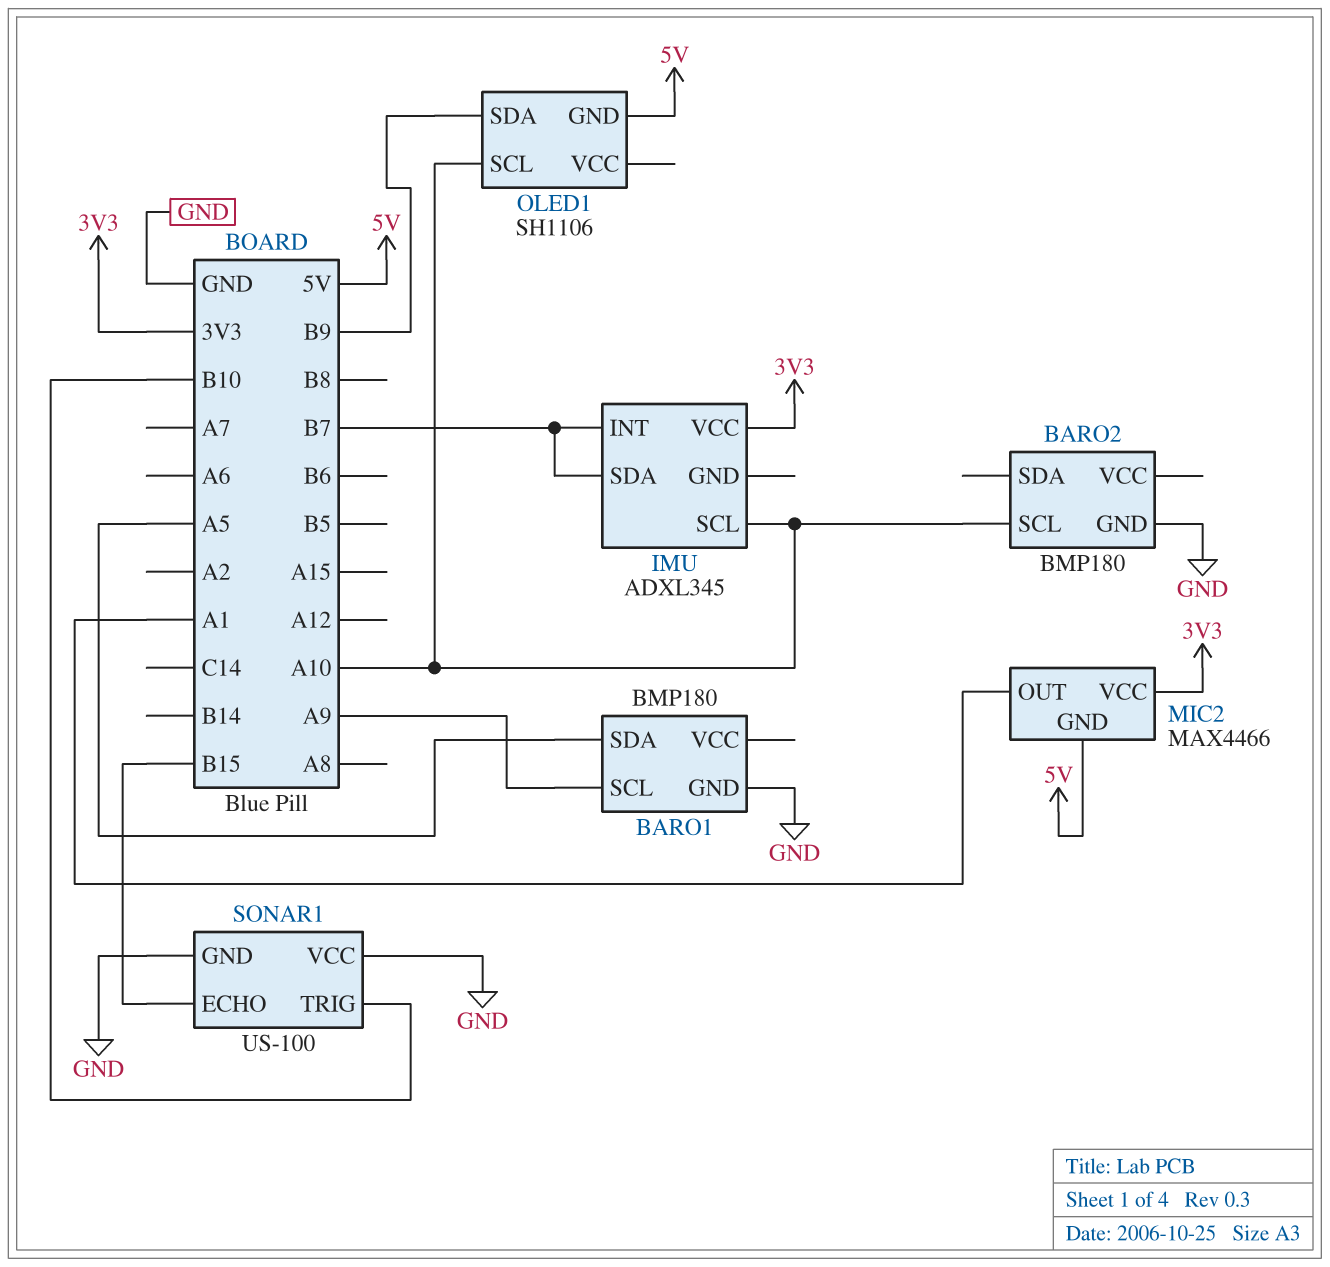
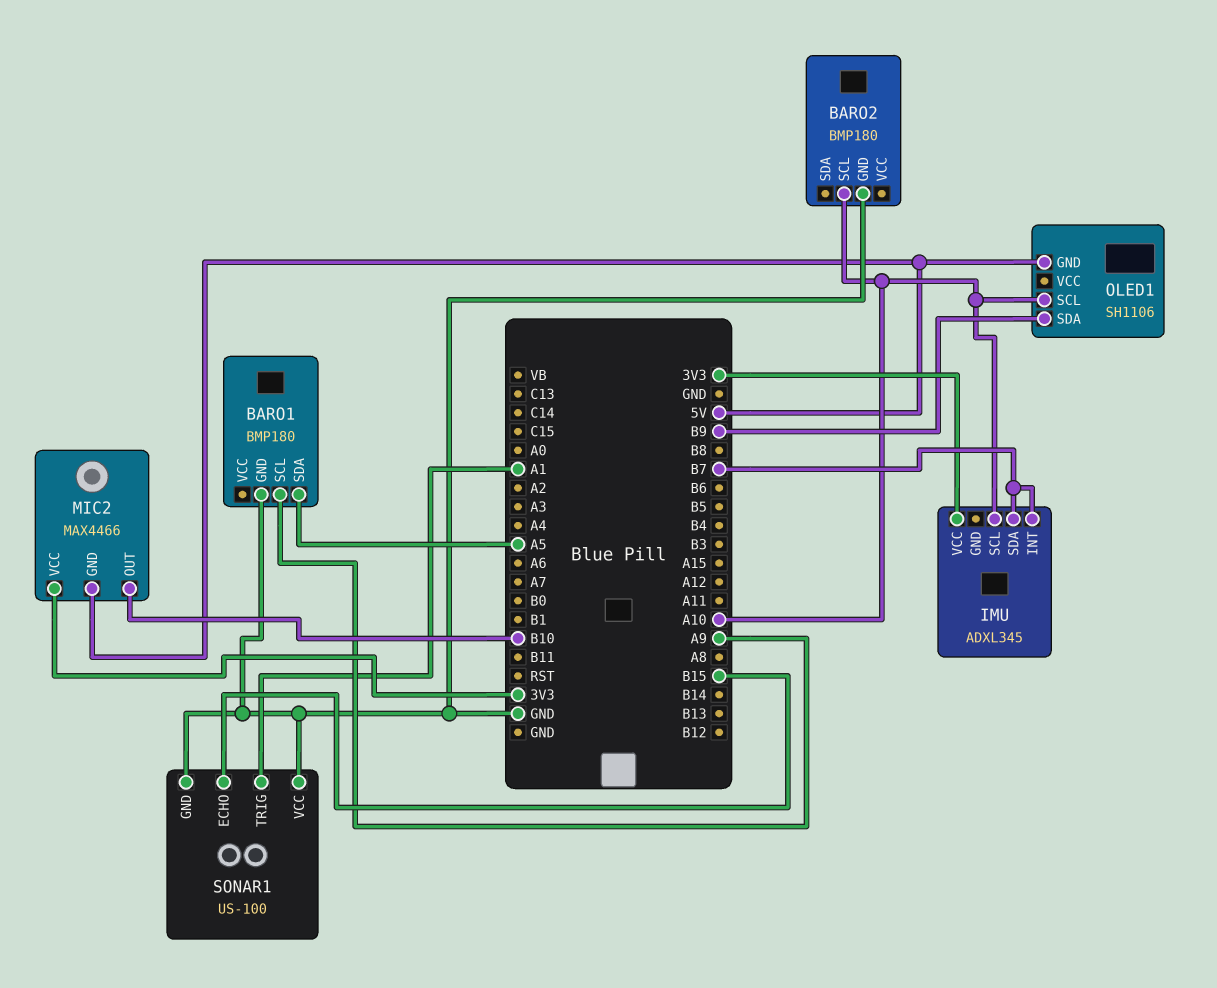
MIC2 pin OUT: A1 -> B10
SONAR1 pin TRIG: B10 -> A1

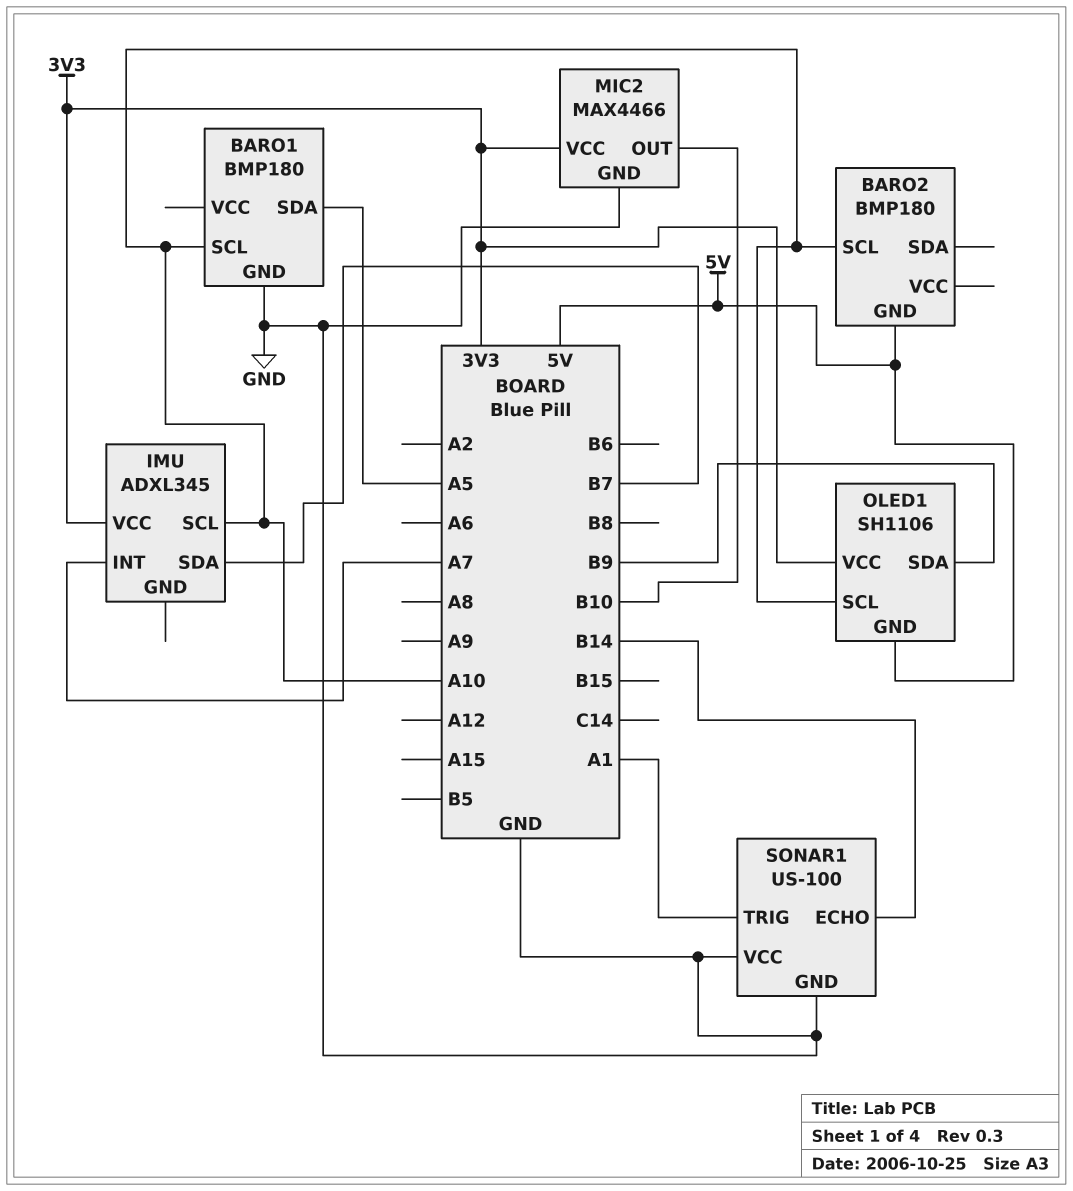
BARO1 pin SCL: A9 -> A10
BARO2 pin GND: GND -> 5V
IMU pin INT: B7 -> A7
MIC2 pin GND: 5V -> GND
OLED1 pin VCC: none -> 3V3
SONAR1 pin ECHO: B15 -> B14

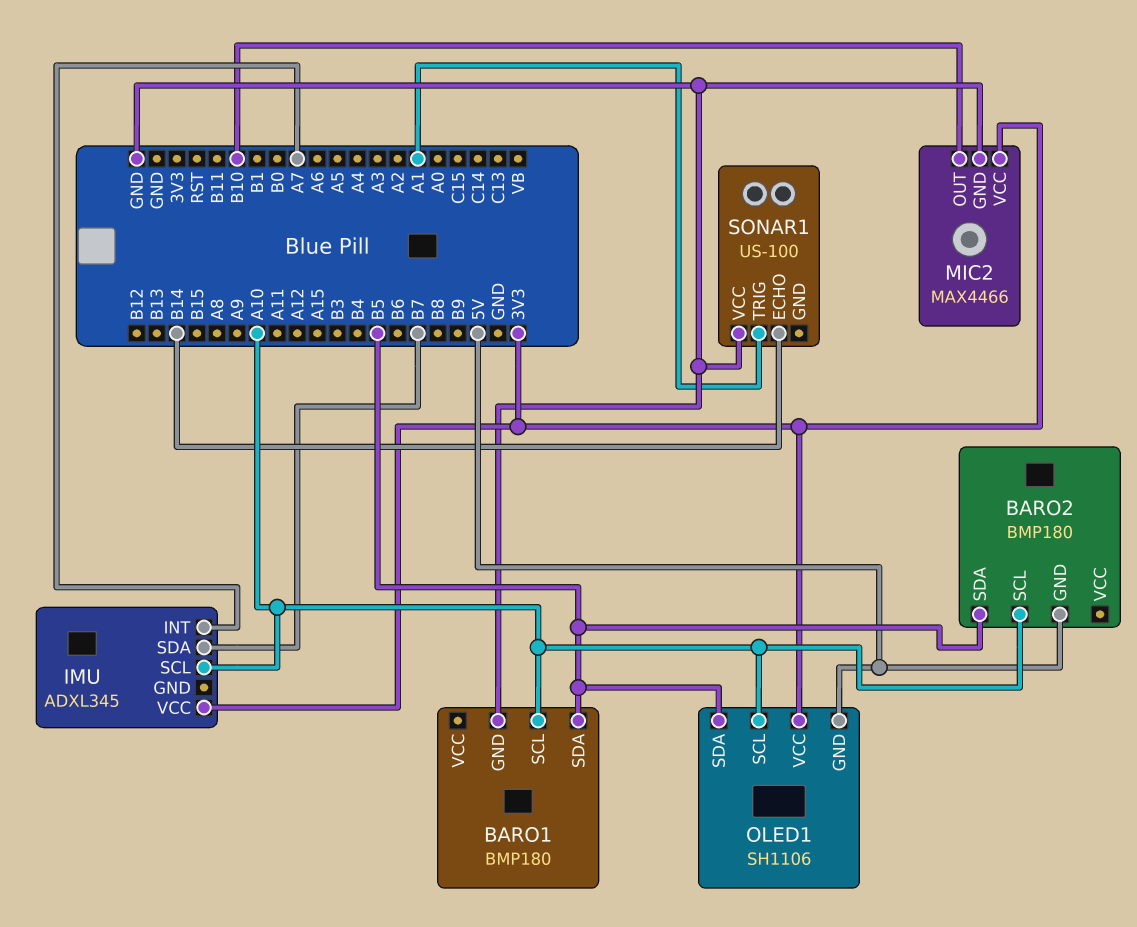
BARO1 pin SDA: A5 -> B5
BARO2 pin SDA: none -> B5
OLED1 pin SDA: B9 -> B5
SONAR1 pin GND: GND -> none

